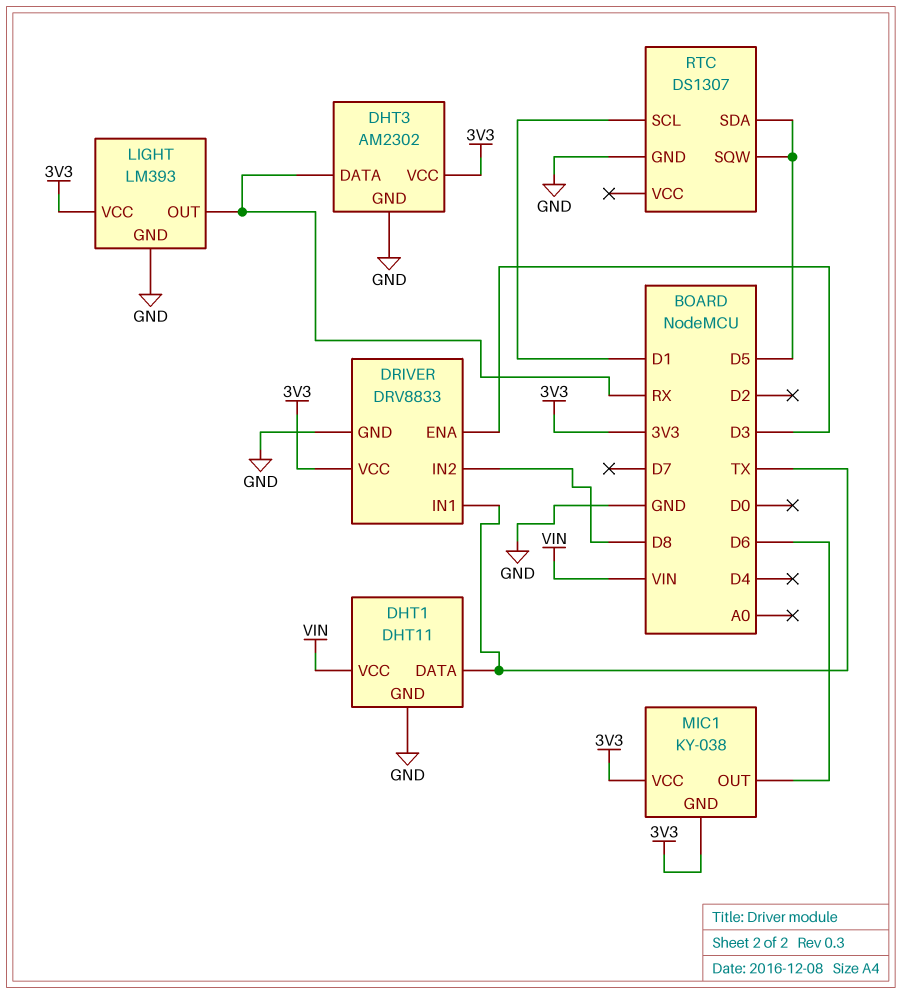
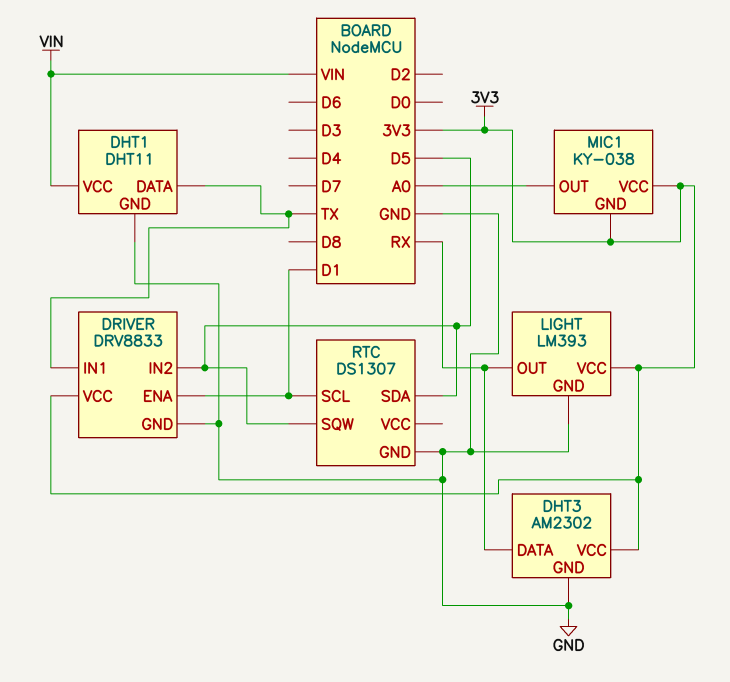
DRIVER pin ENA: D3 -> D1
DRIVER pin IN2: D8 -> D5
MIC1 pin OUT: D6 -> A0

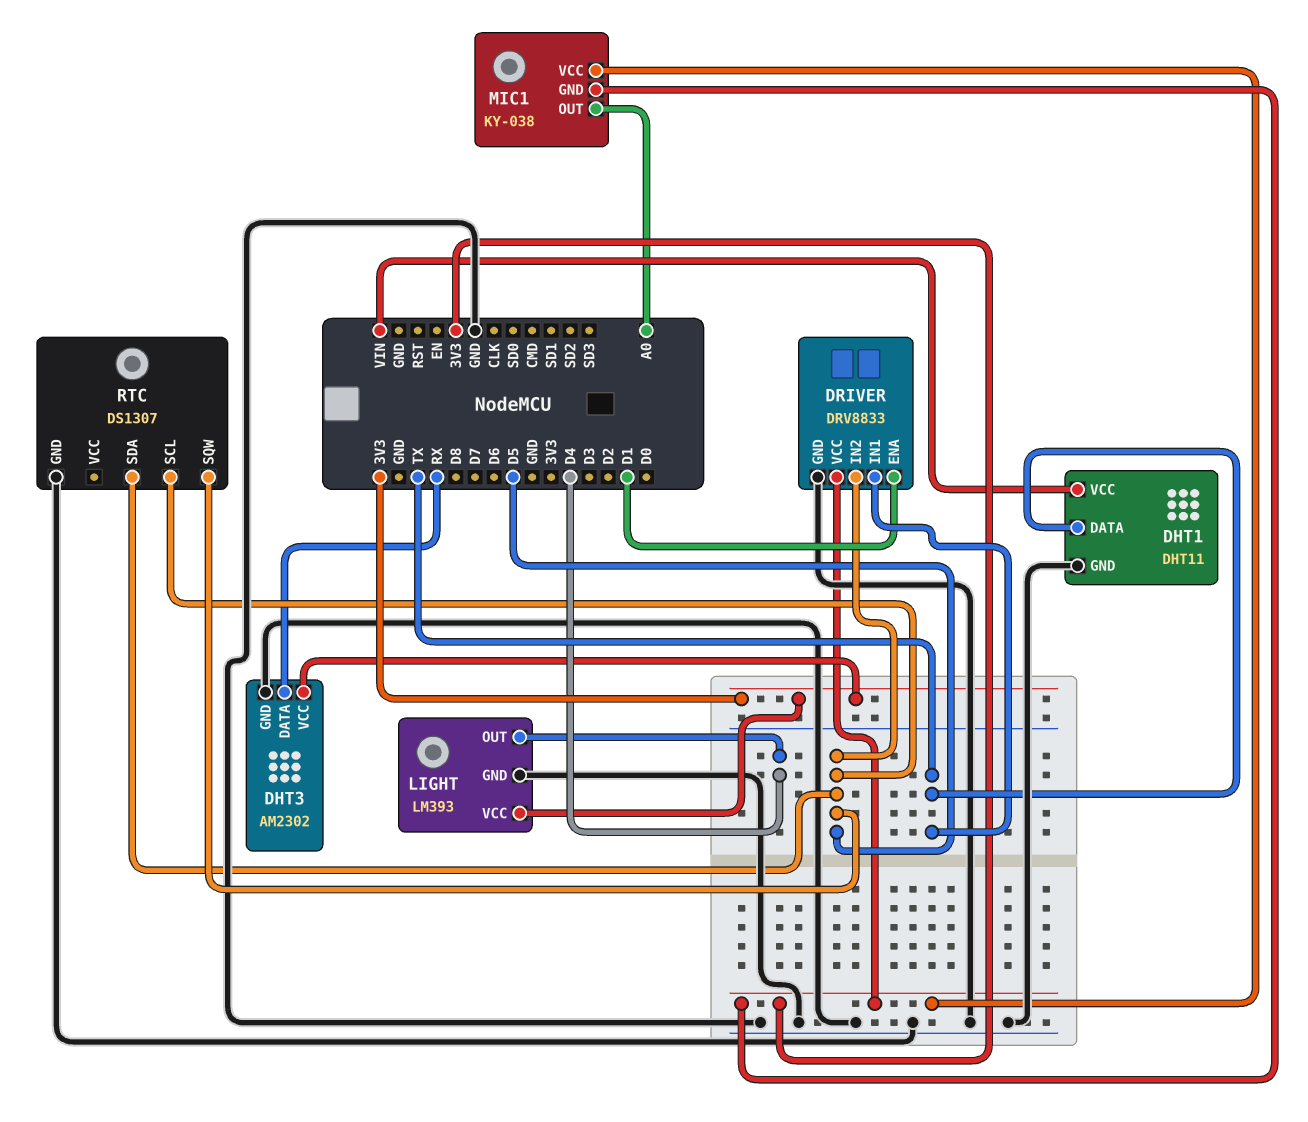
LIGHT pin OUT: RX -> D4
RTC pin SCL: D1 -> D5

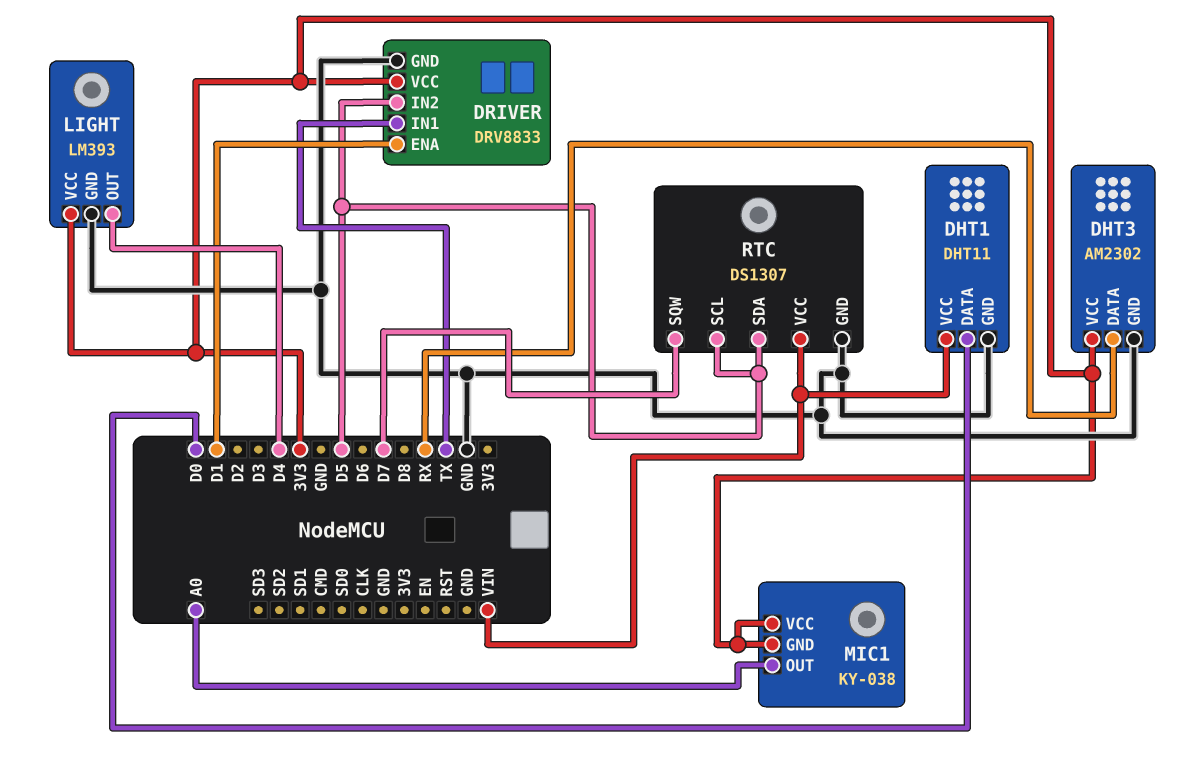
DHT1 pin DATA: TX -> D0
RTC pin SQW: D5 -> D7
RTC pin VCC: none -> VIN

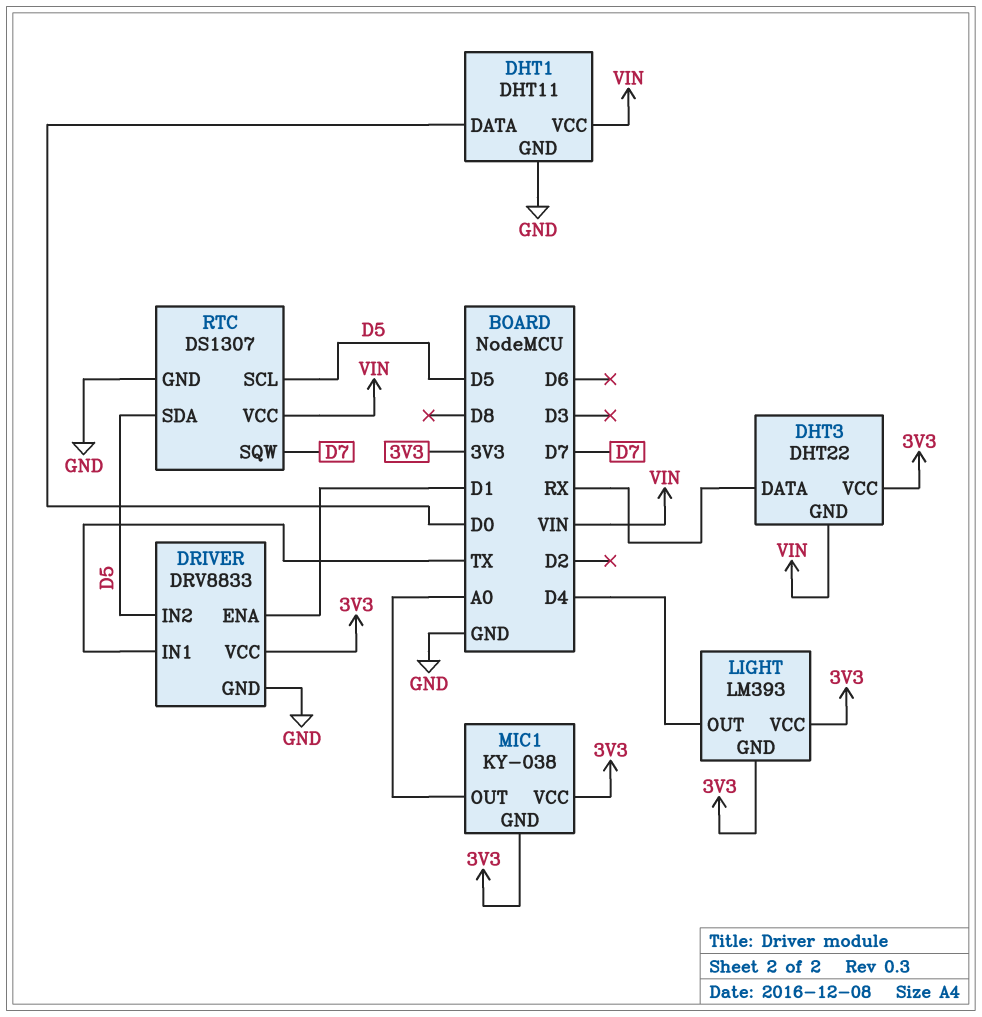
DHT3: AM2302 -> DHT22
DHT3 pin GND: GND -> VIN
LIGHT pin GND: GND -> 3V3

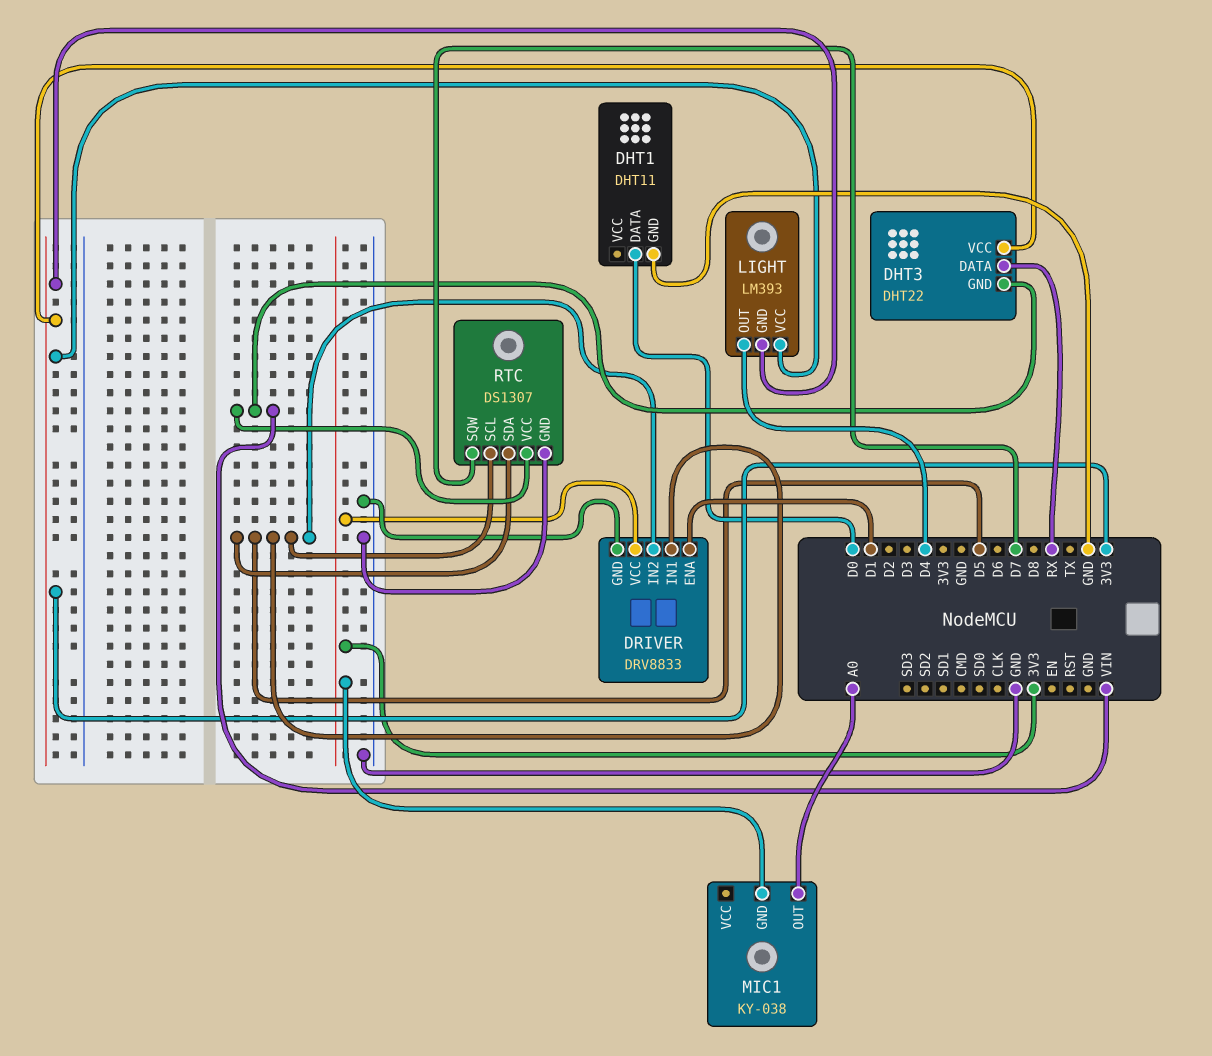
DHT1 pin VCC: VIN -> none
DRIVER pin IN1: TX -> D5
MIC1 pin VCC: 3V3 -> none

